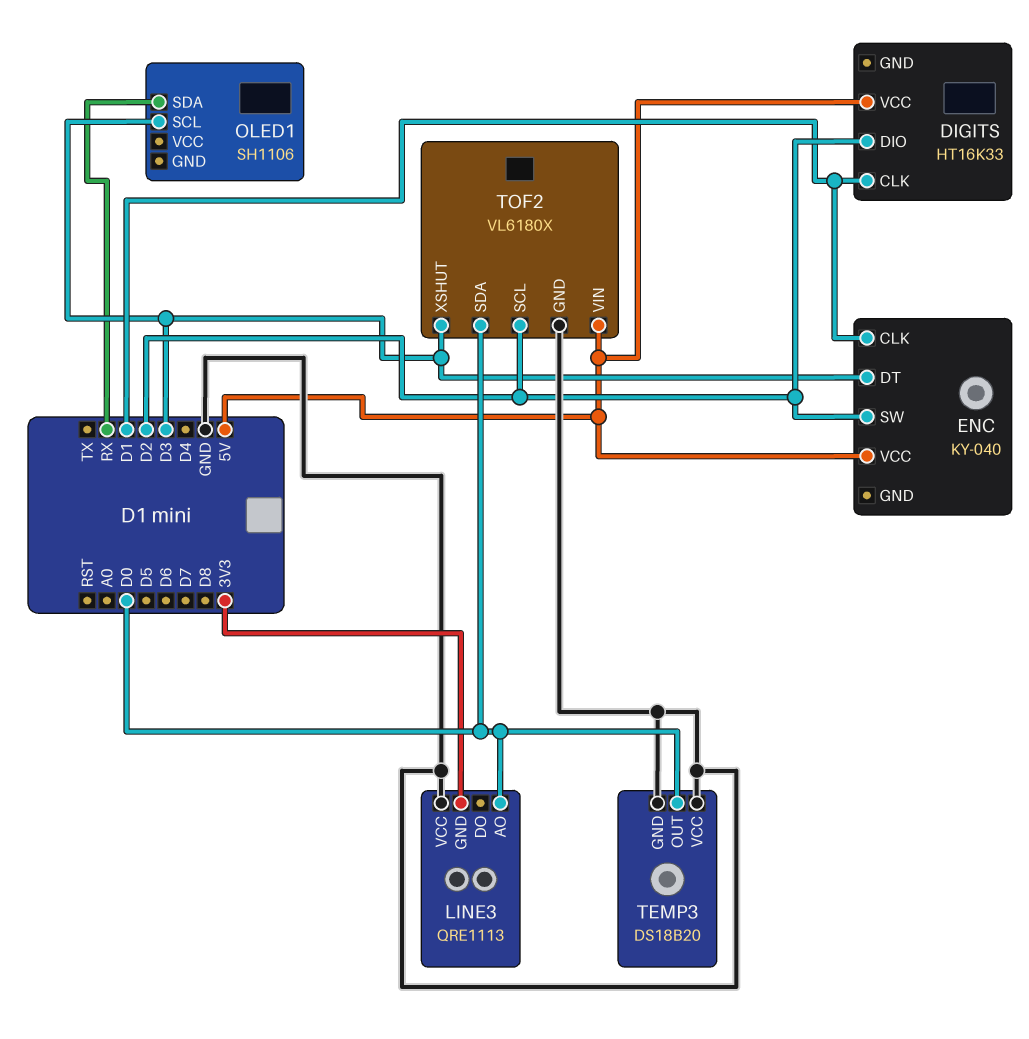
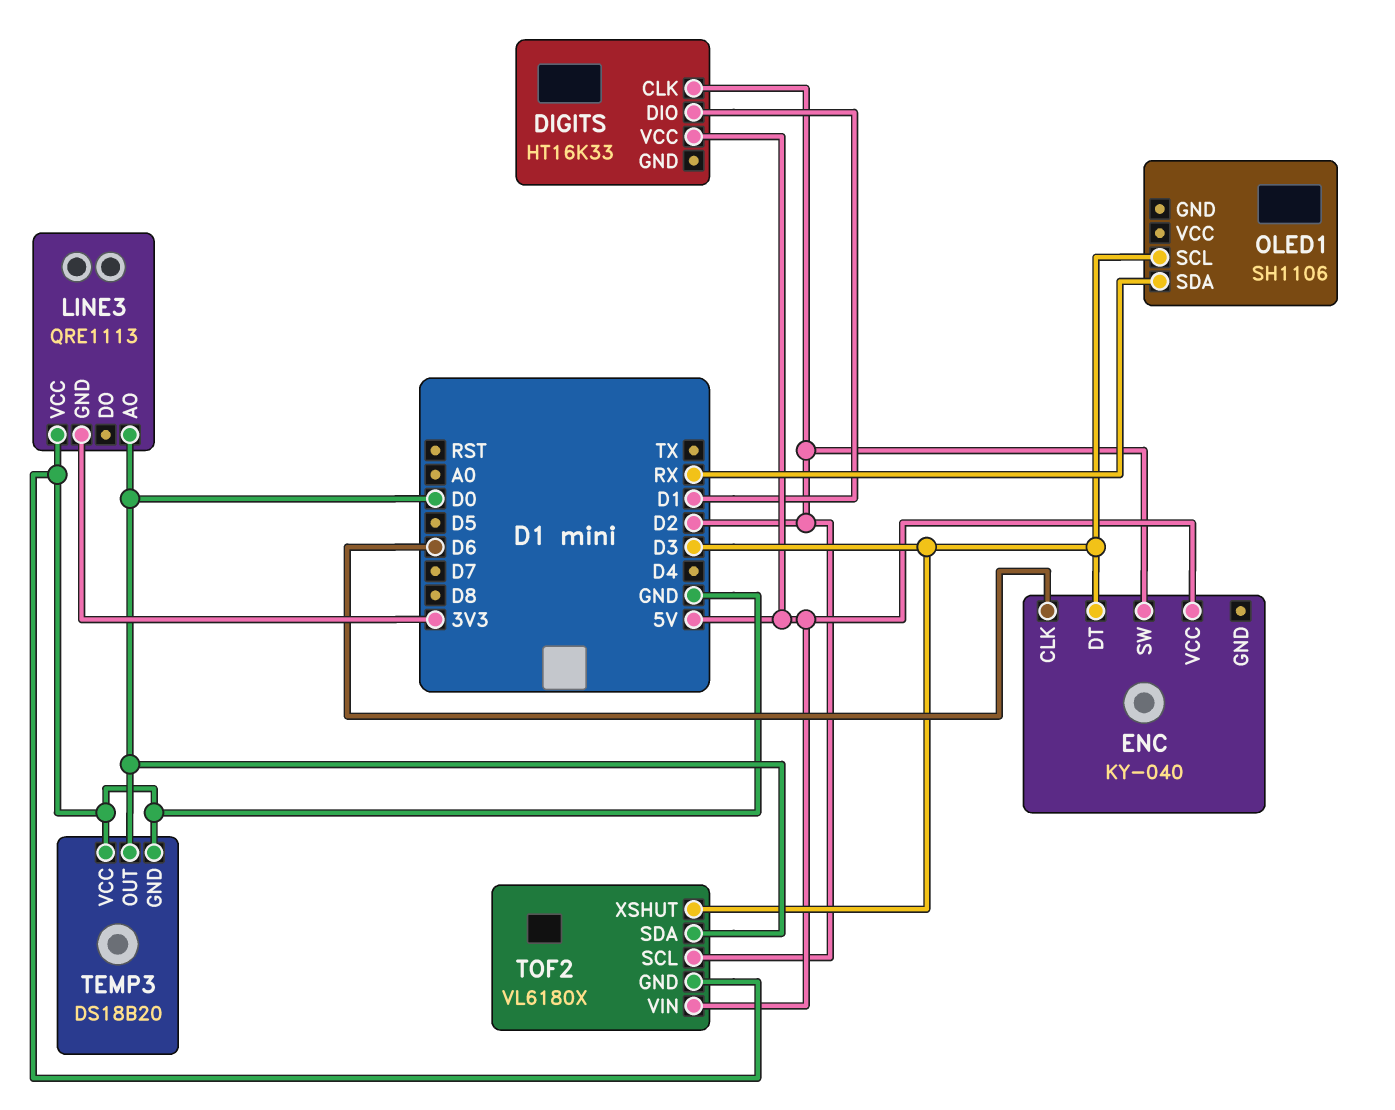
DIGITS pin CLK: D1 -> D2
DIGITS pin DIO: D2 -> D1
ENC pin CLK: D1 -> D6

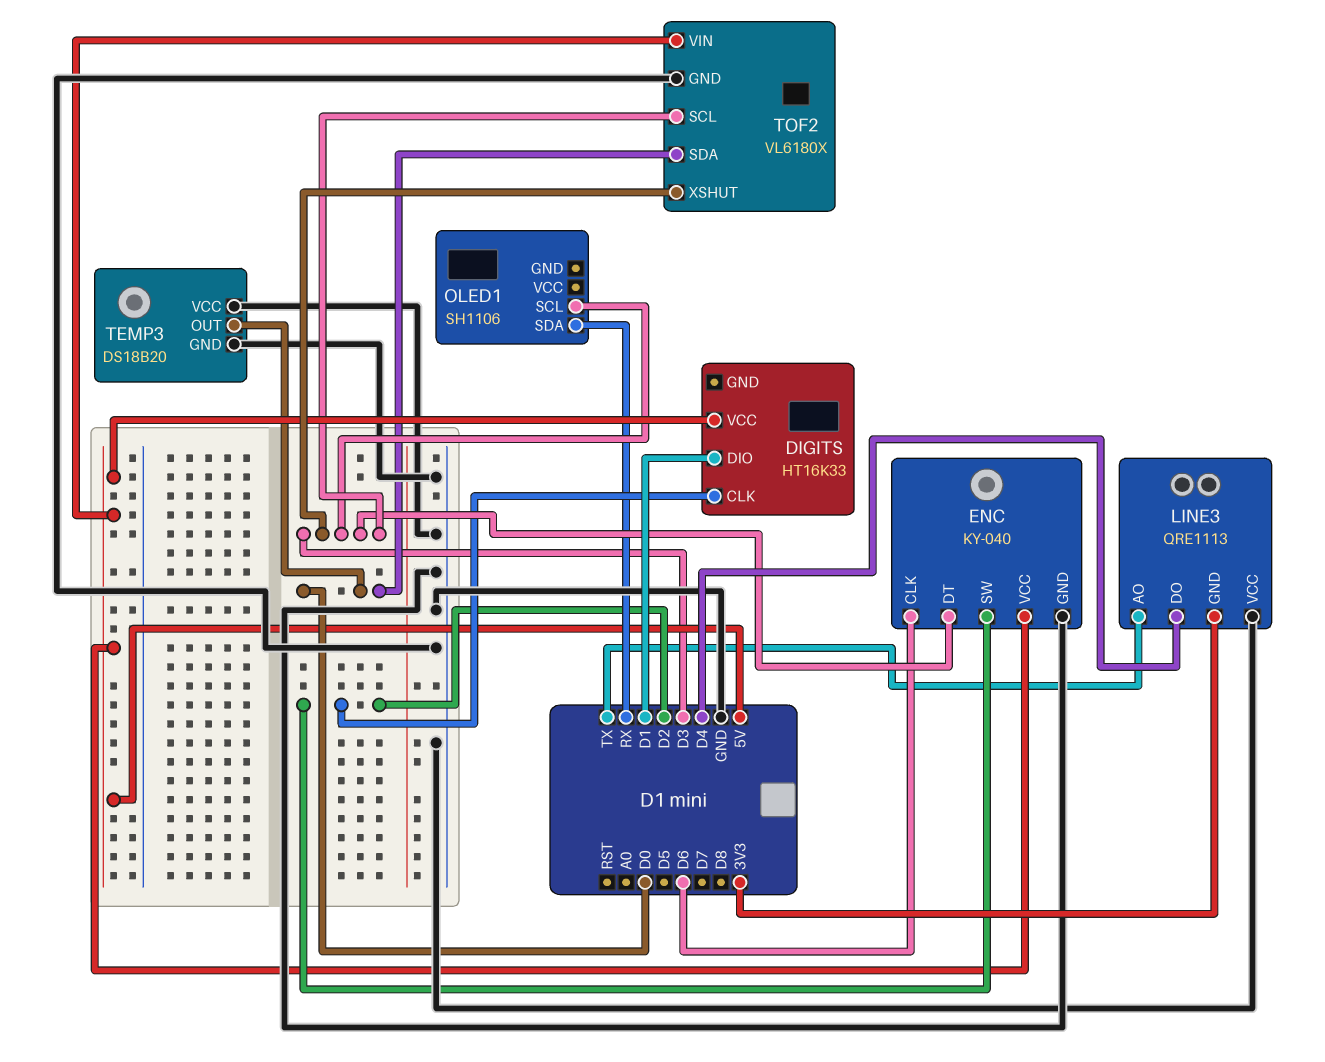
ENC pin GND: none -> GND
LINE3 pin AO: D0 -> TX
LINE3 pin DO: none -> D4
TOF2 pin SCL: D2 -> D3

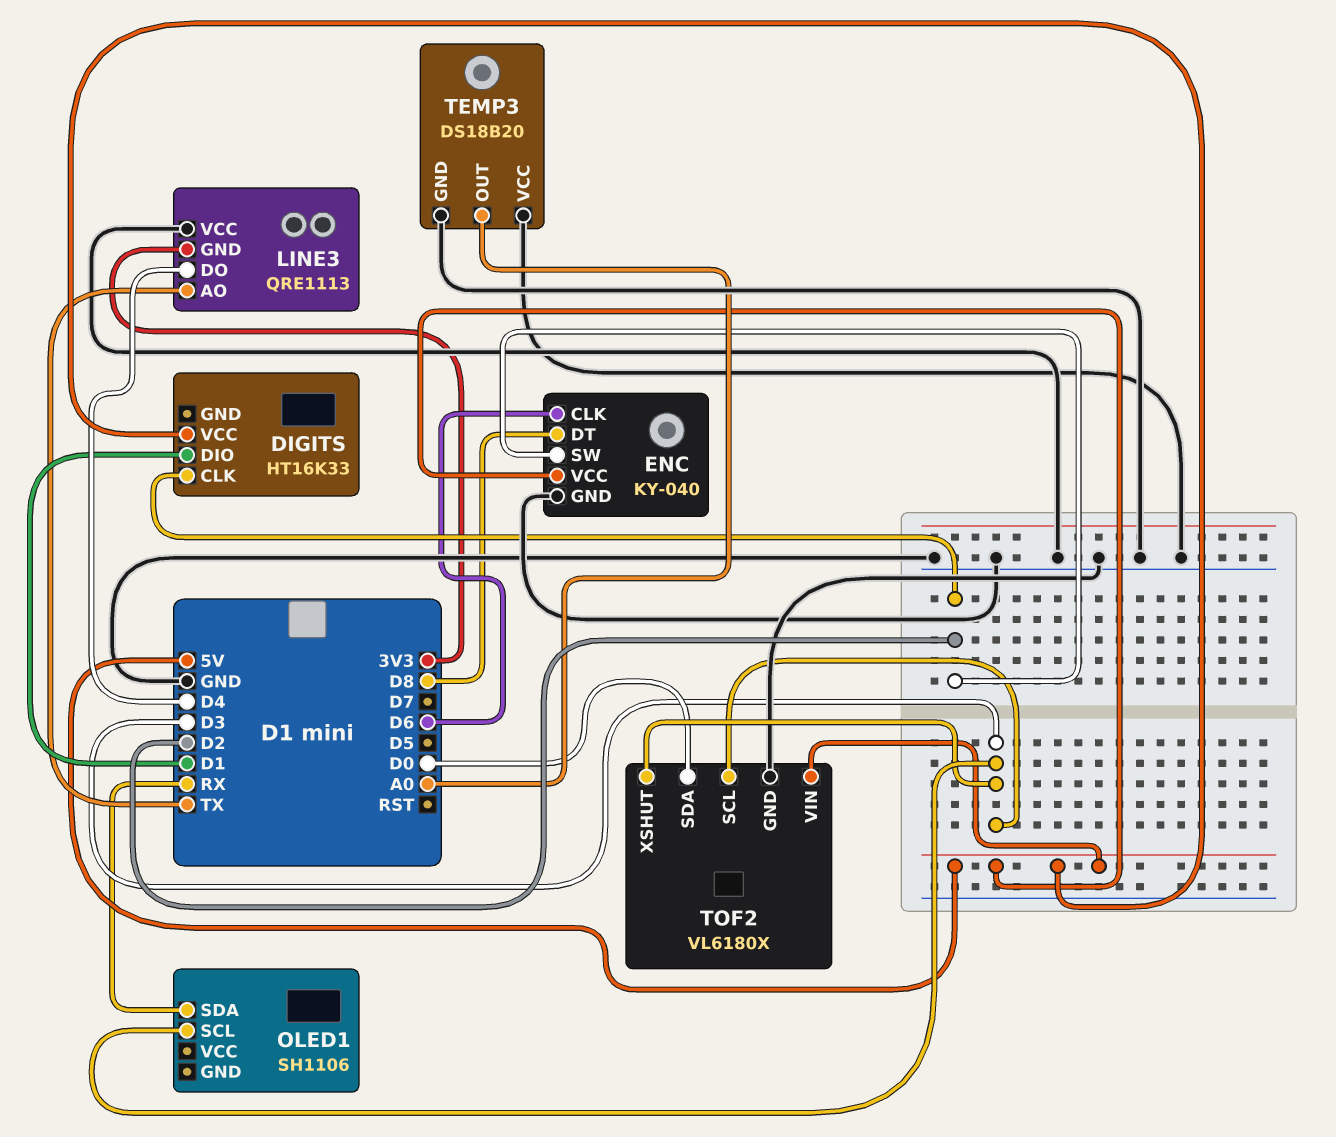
ENC pin DT: D3 -> D8
TEMP3 pin OUT: D0 -> A0

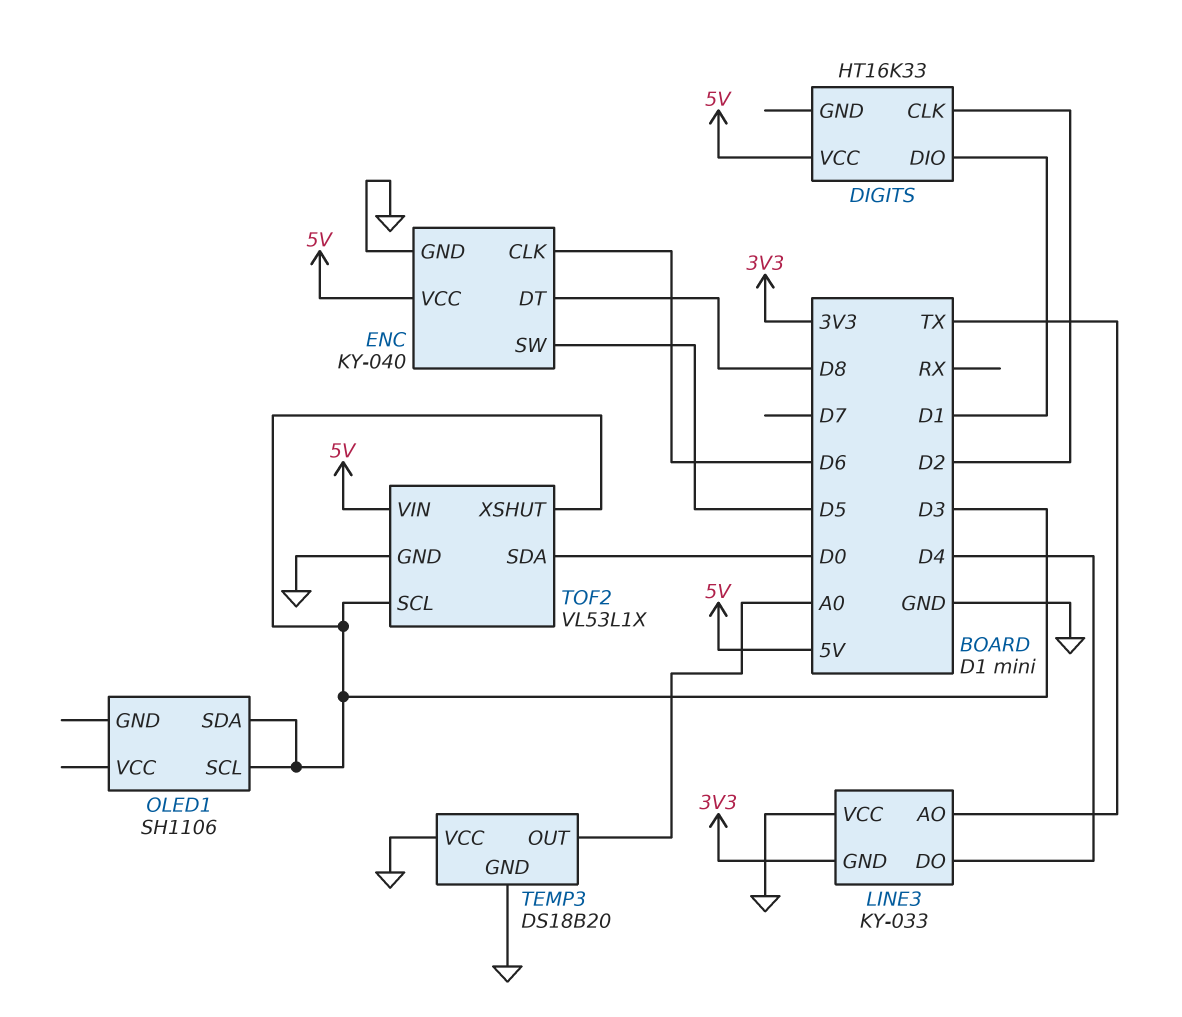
ENC pin SW: D2 -> D5
LINE3: QRE1113 -> KY-033
OLED1 pin SDA: RX -> D3
TOF2: VL6180X -> VL53L1X

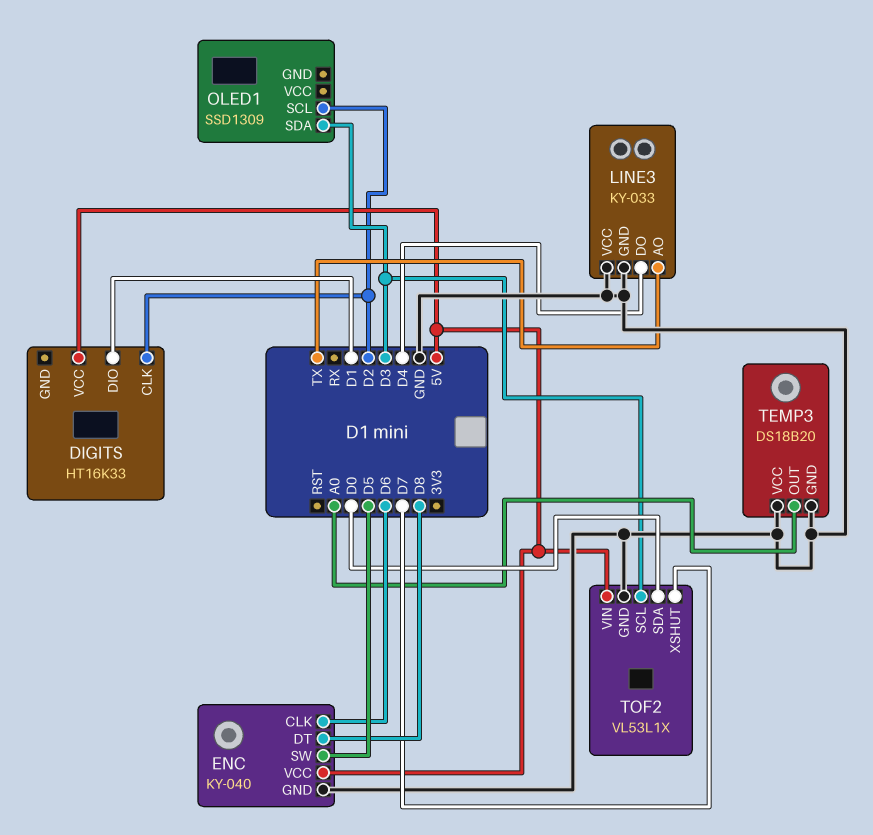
LINE3 pin GND: 3V3 -> GND
OLED1: SH1106 -> SSD1309
OLED1 pin SCL: D3 -> D2
TOF2 pin XSHUT: D3 -> D7

